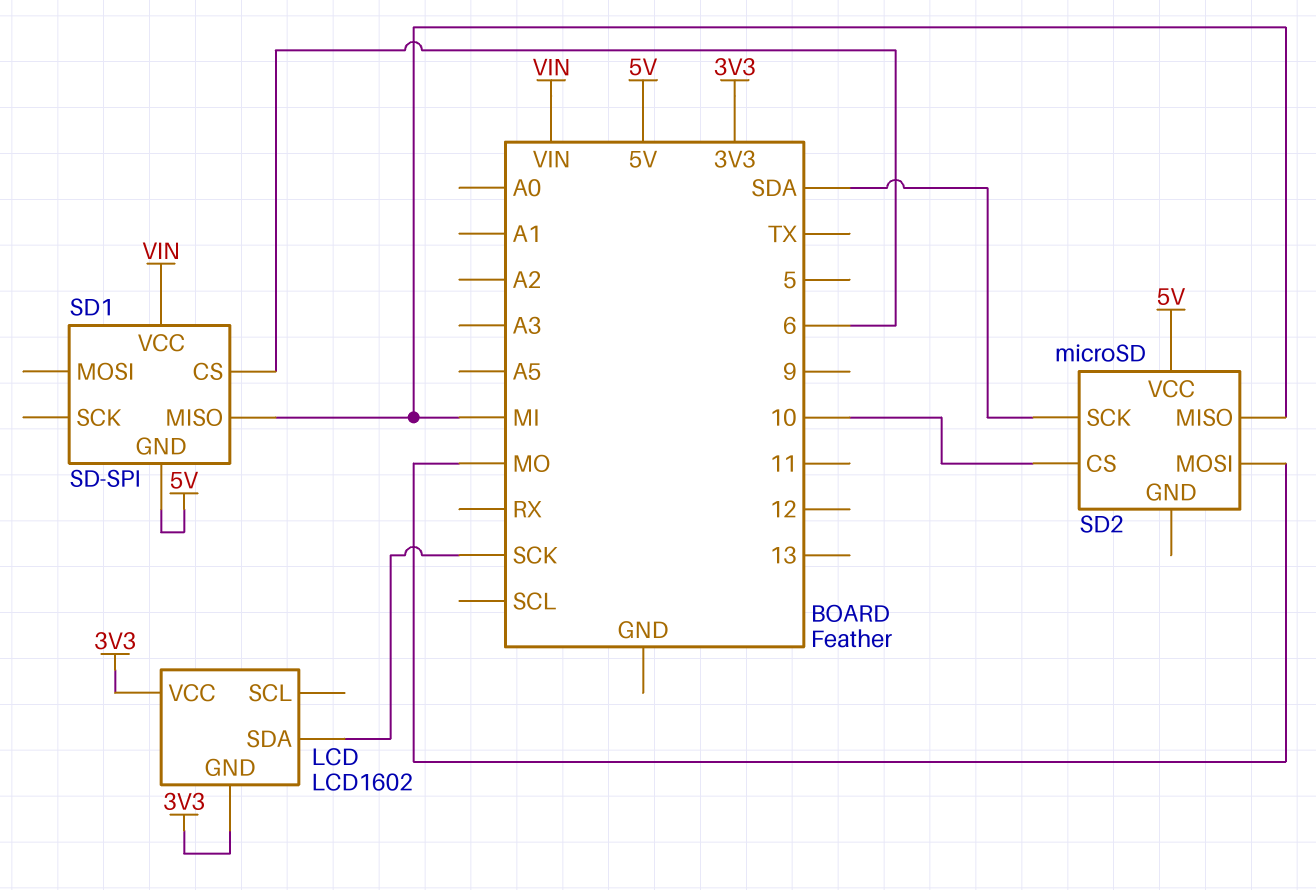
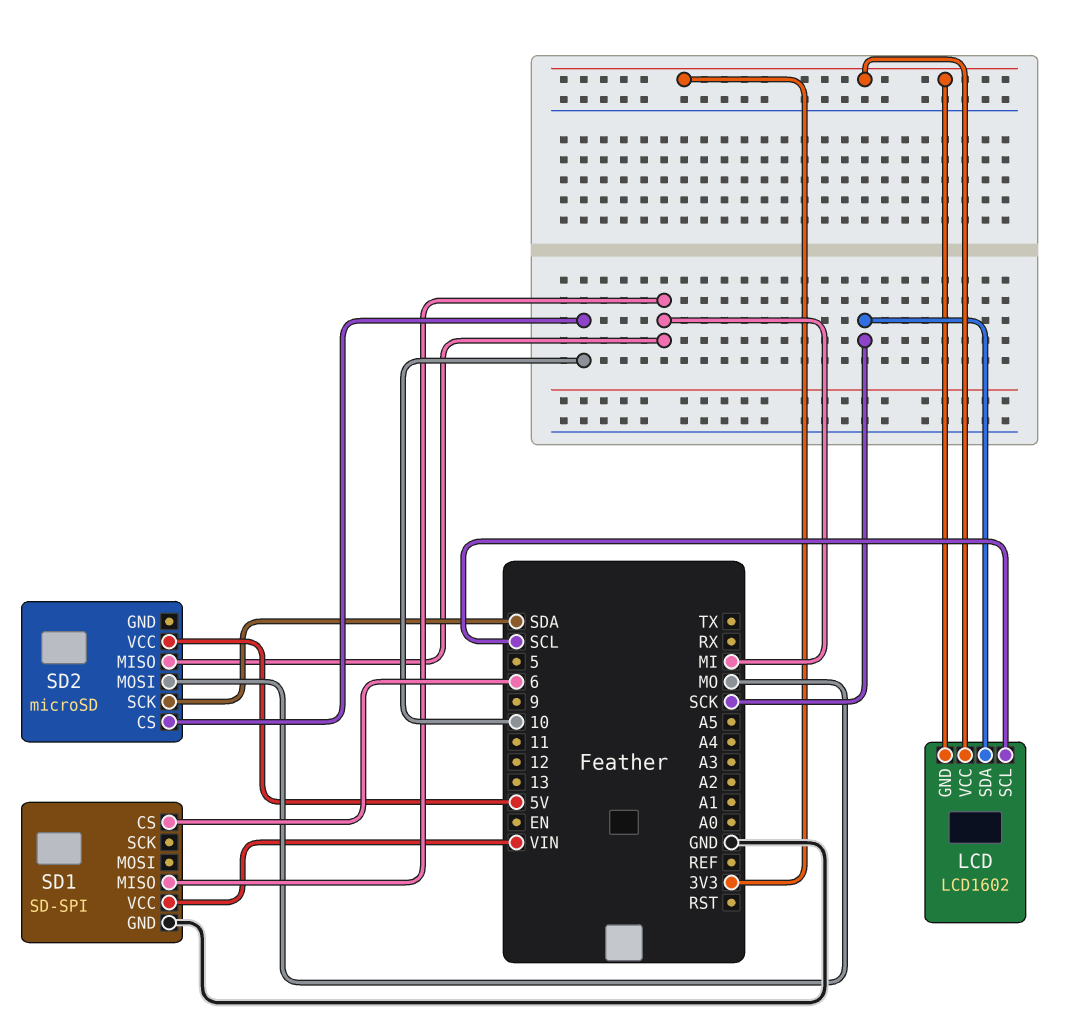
LCD pin SCL: none -> SCL
SD1 pin GND: 5V -> GND

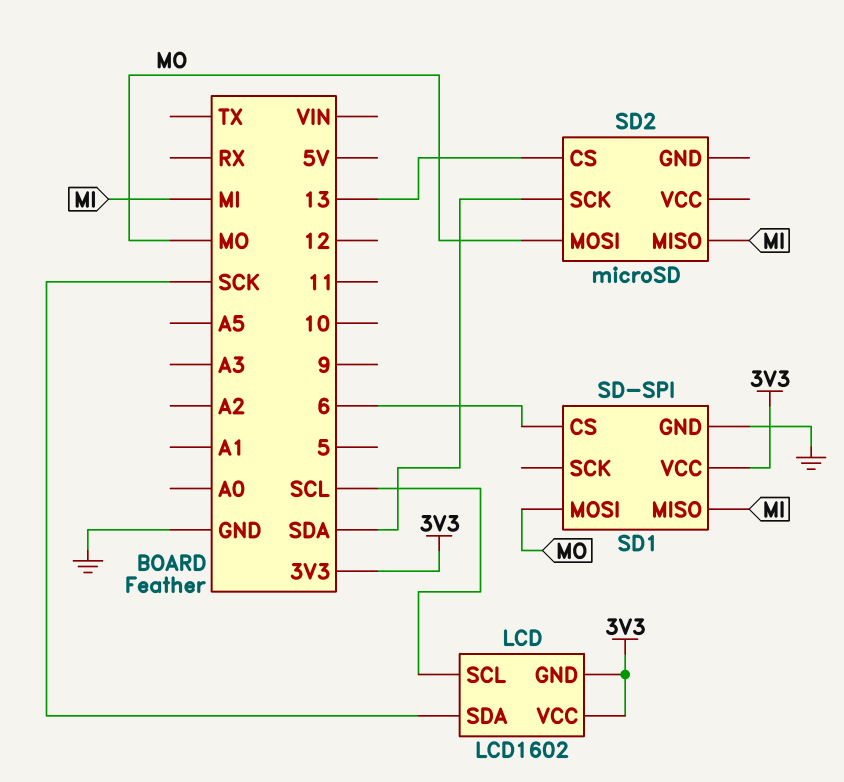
SD1 pin MOSI: none -> MO
SD1 pin VCC: VIN -> 3V3
SD2 pin CS: 10 -> 13
SD2 pin VCC: 5V -> none

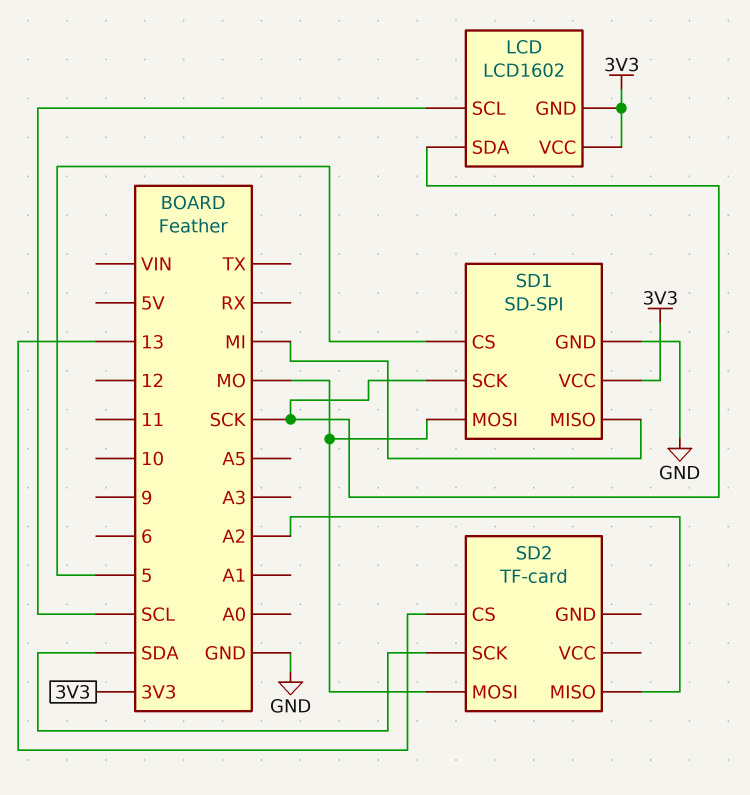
SD1 pin CS: 6 -> 5
SD1 pin SCK: none -> SCK
SD2: microSD -> TF-card
SD2 pin MISO: MI -> A2

